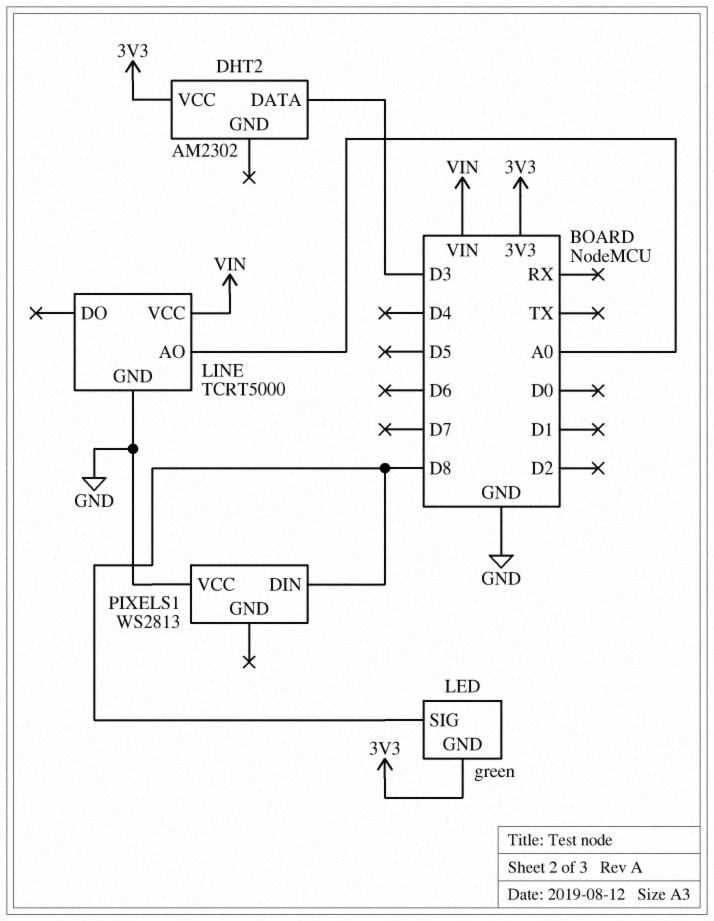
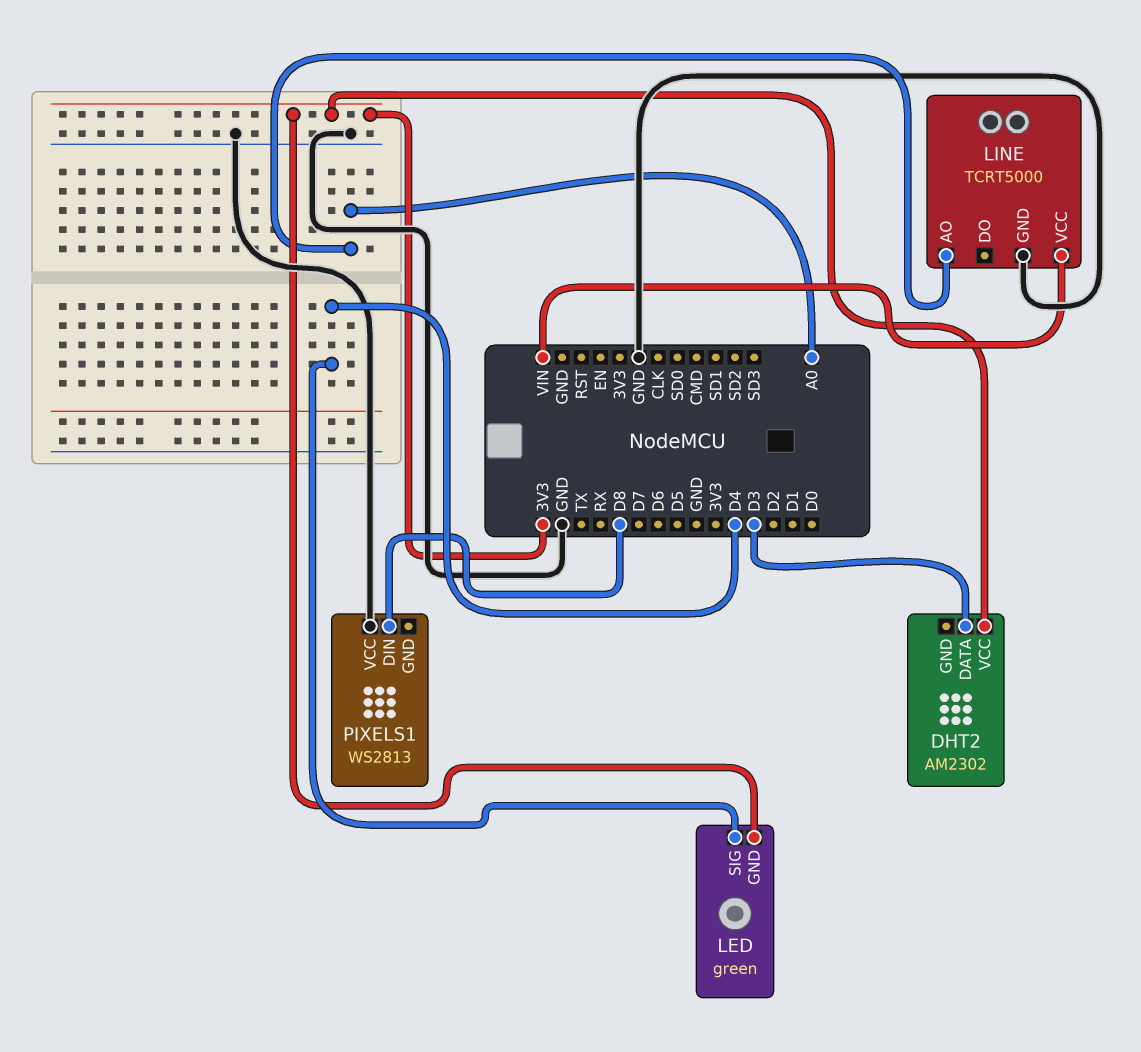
LED pin SIG: D8 -> D4

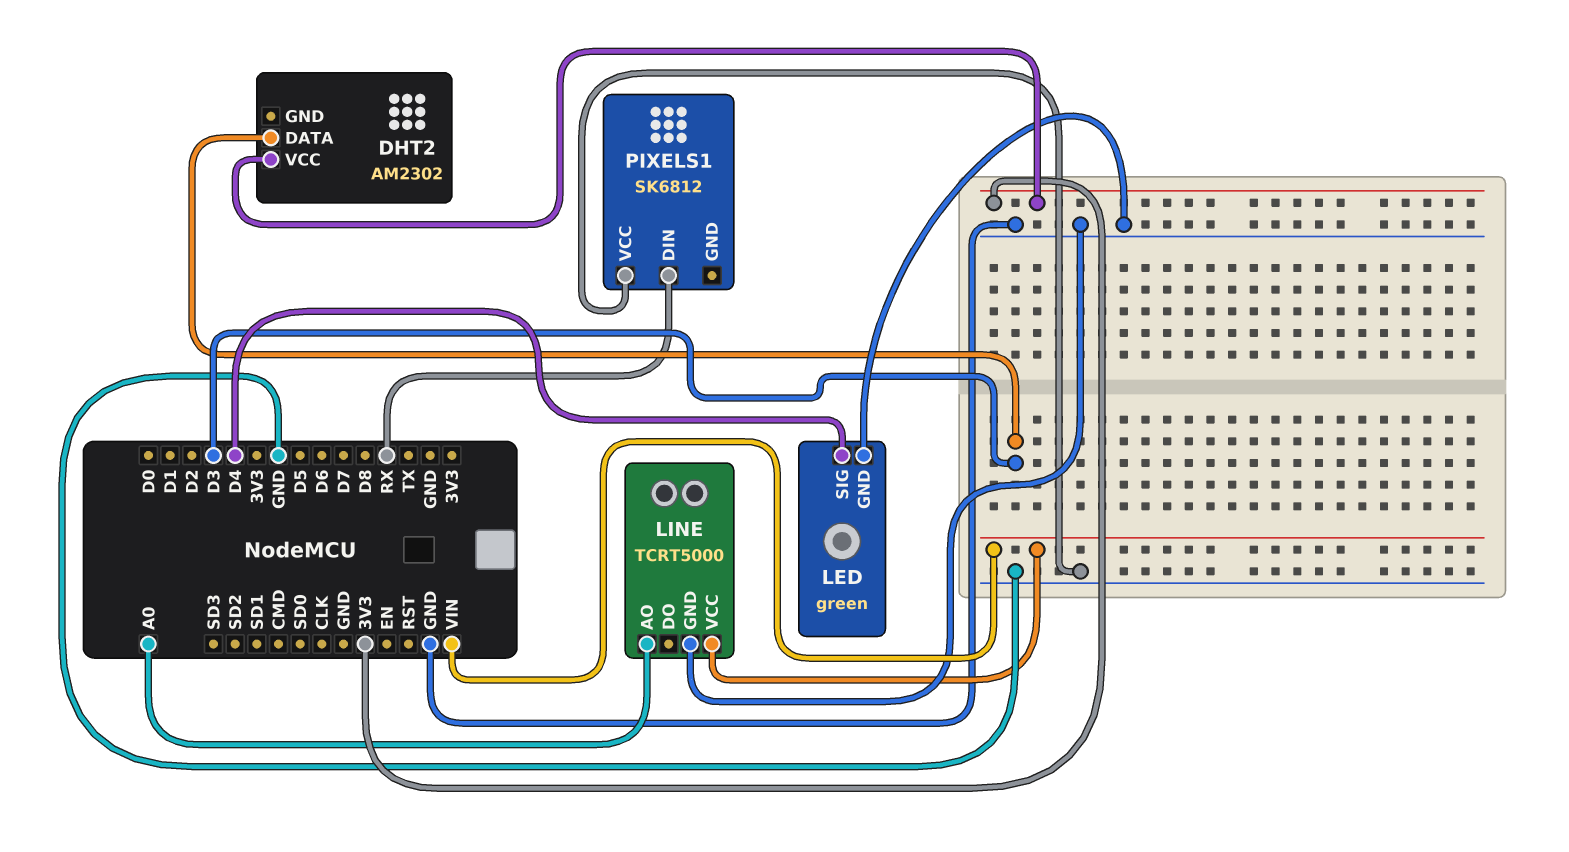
LED pin GND: 3V3 -> GND
PIXELS1: WS2813 -> SK6812
PIXELS1 pin DIN: D8 -> RX

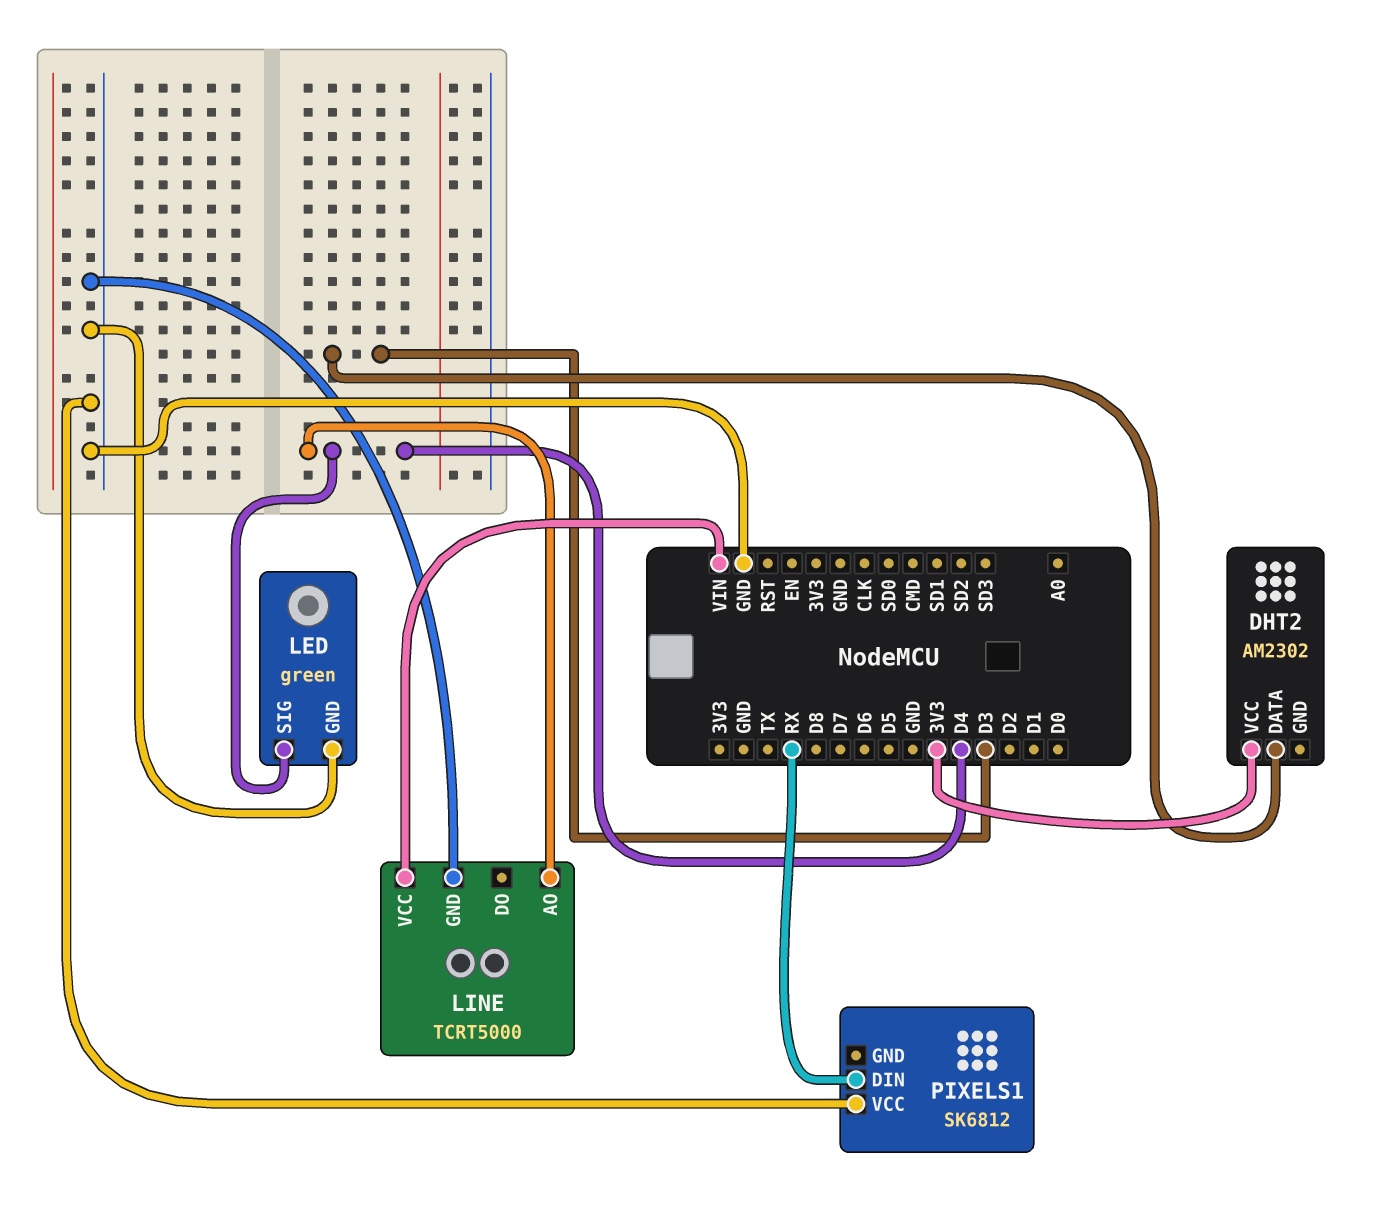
LINE pin AO: A0 -> D4

